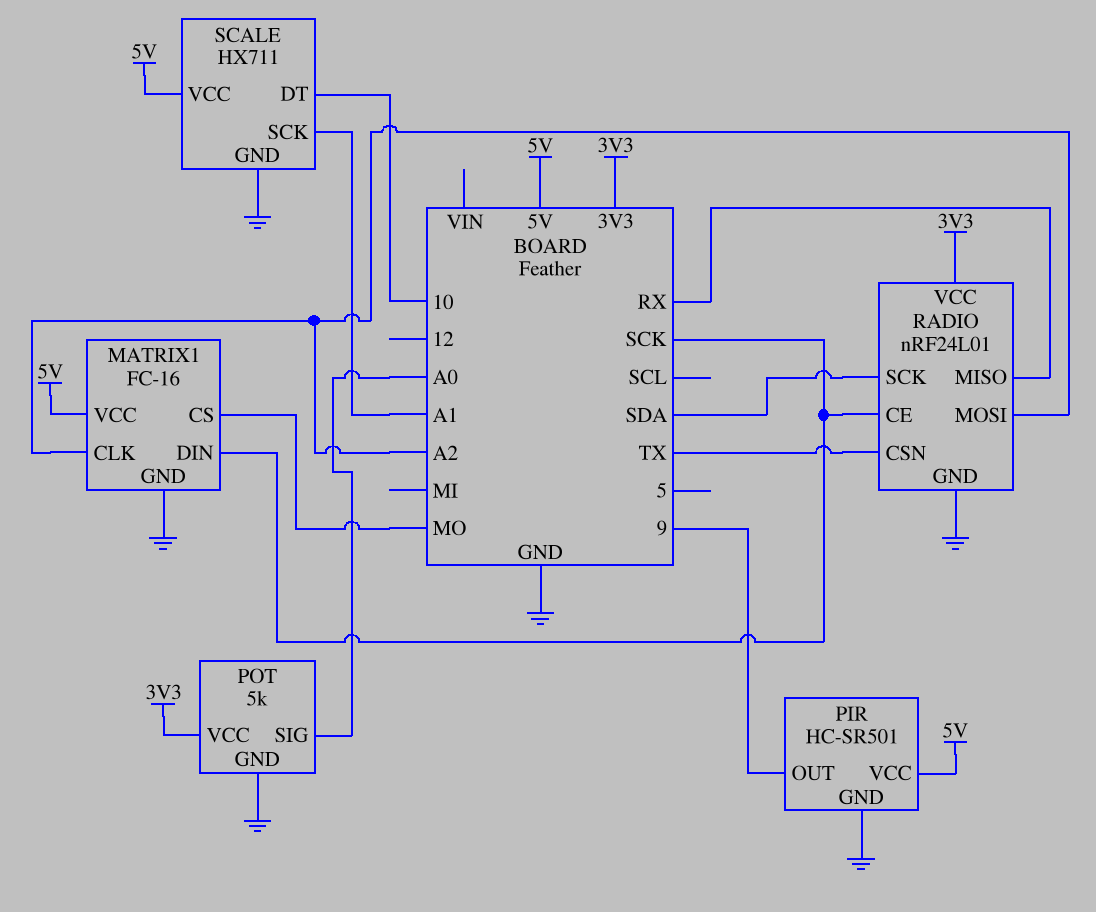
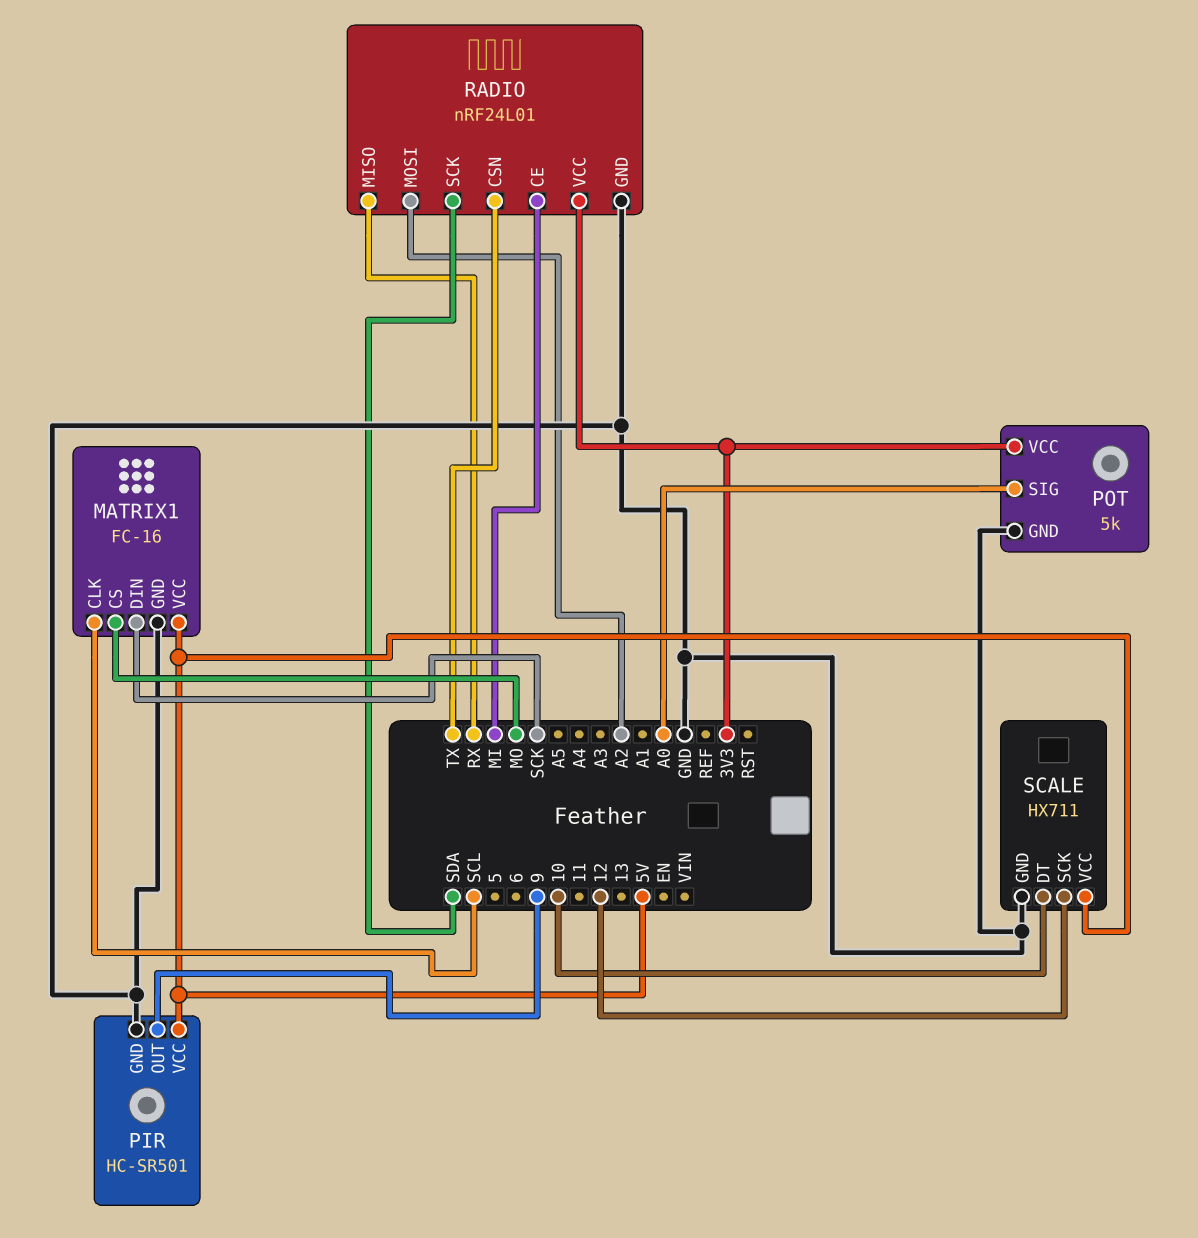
MATRIX1 pin CLK: A2 -> SCL
RADIO pin CE: SCK -> MI
SCALE pin SCK: A1 -> 12

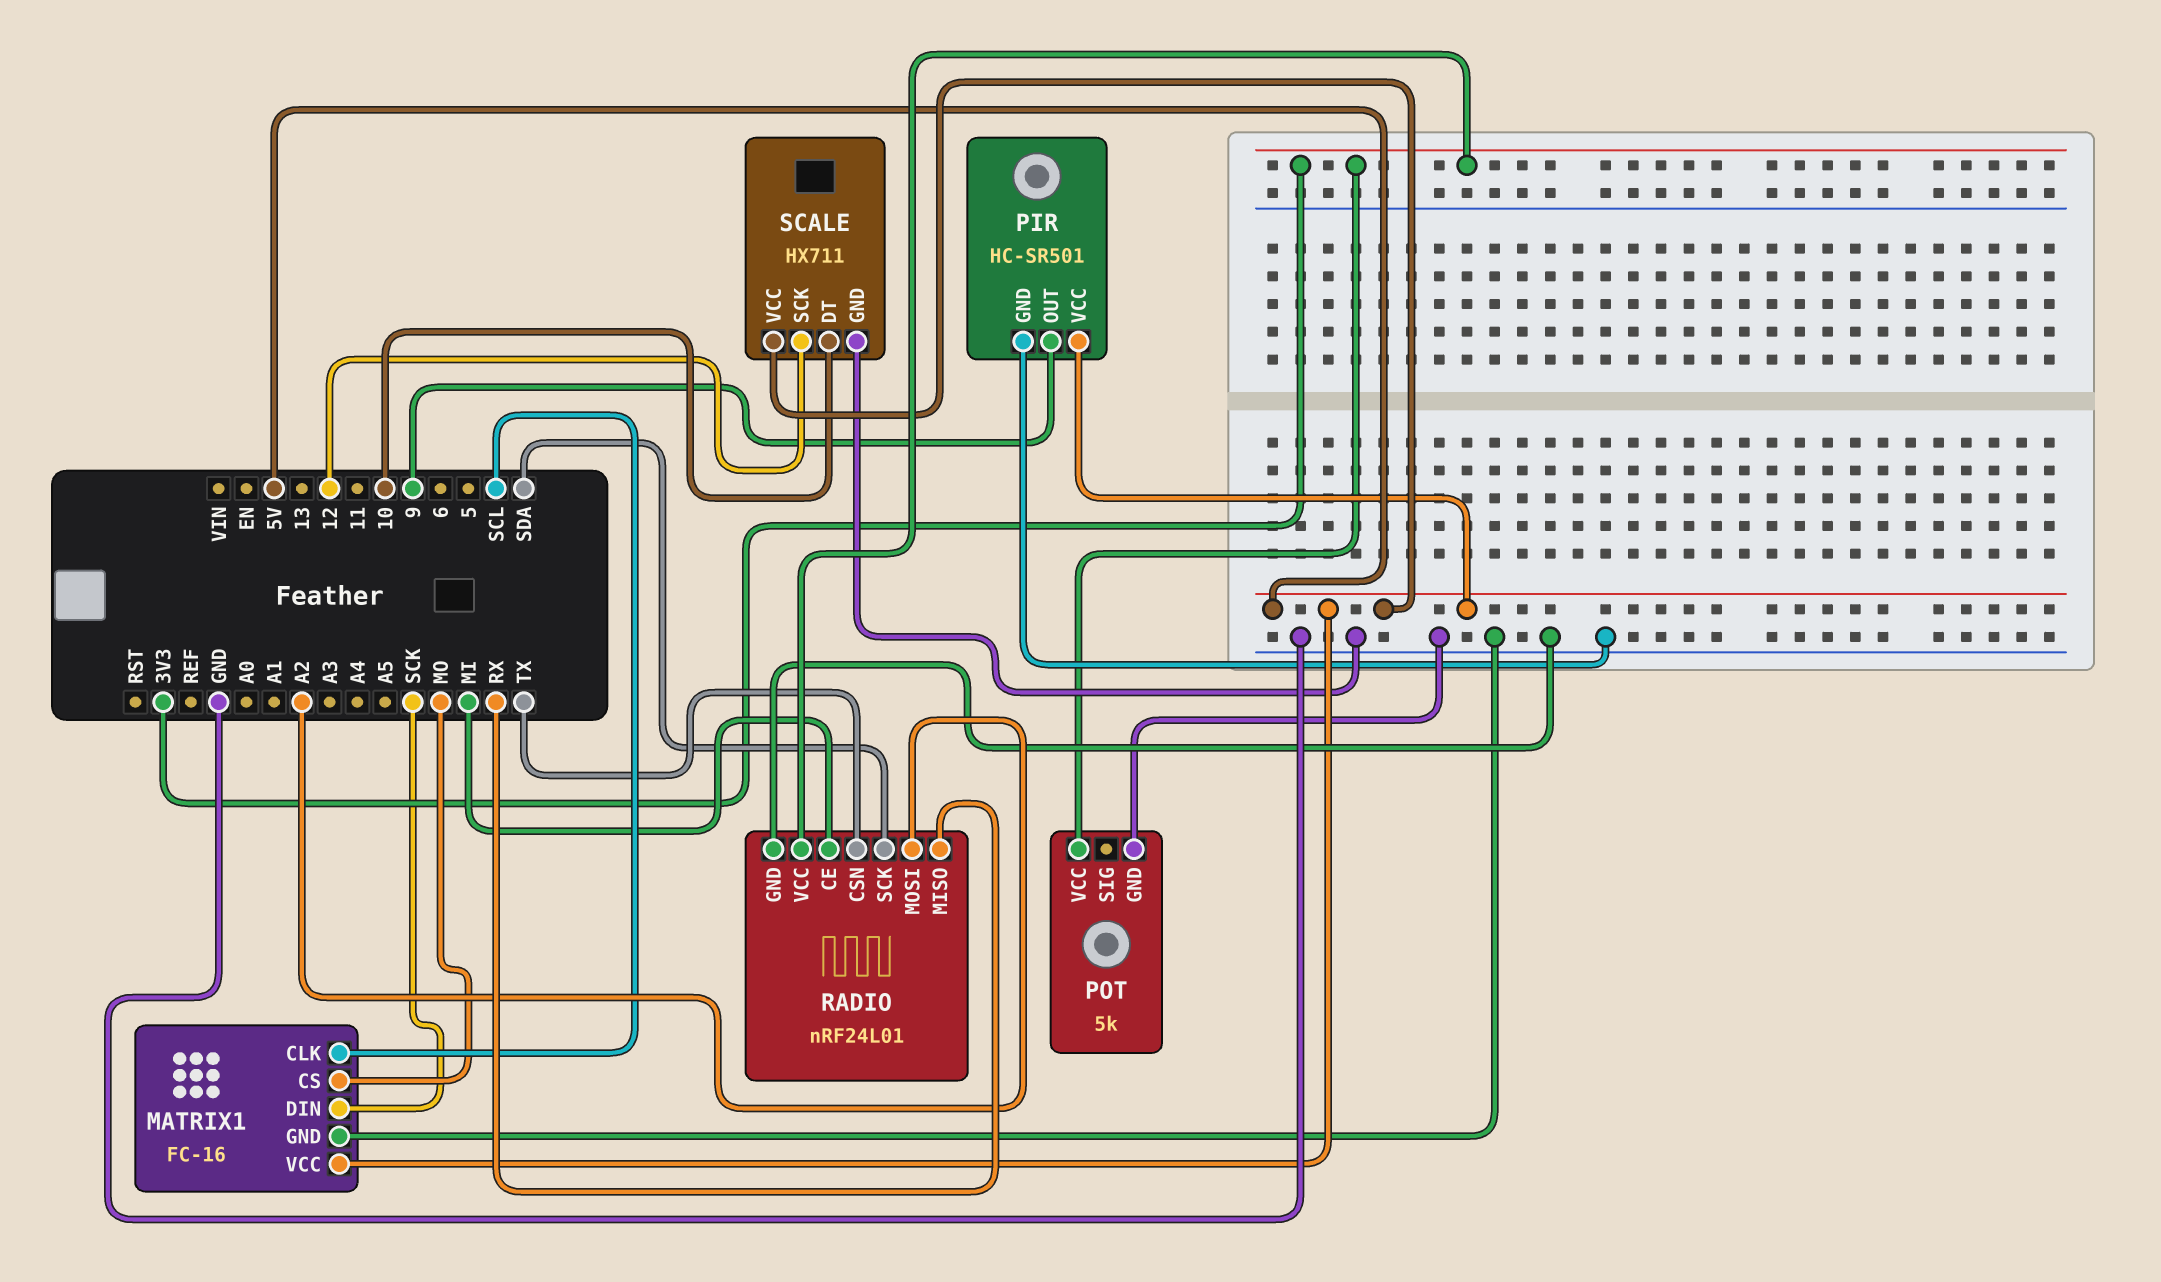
POT pin SIG: A0 -> none

